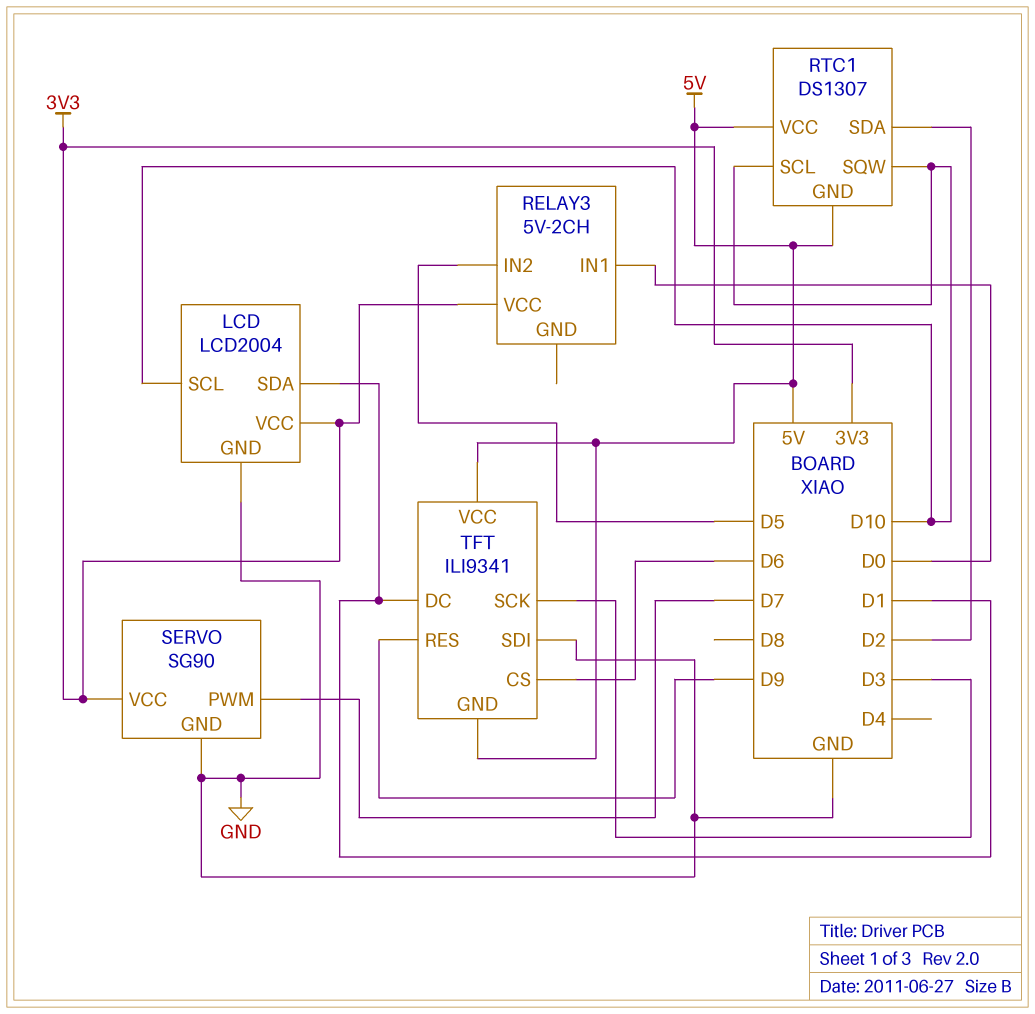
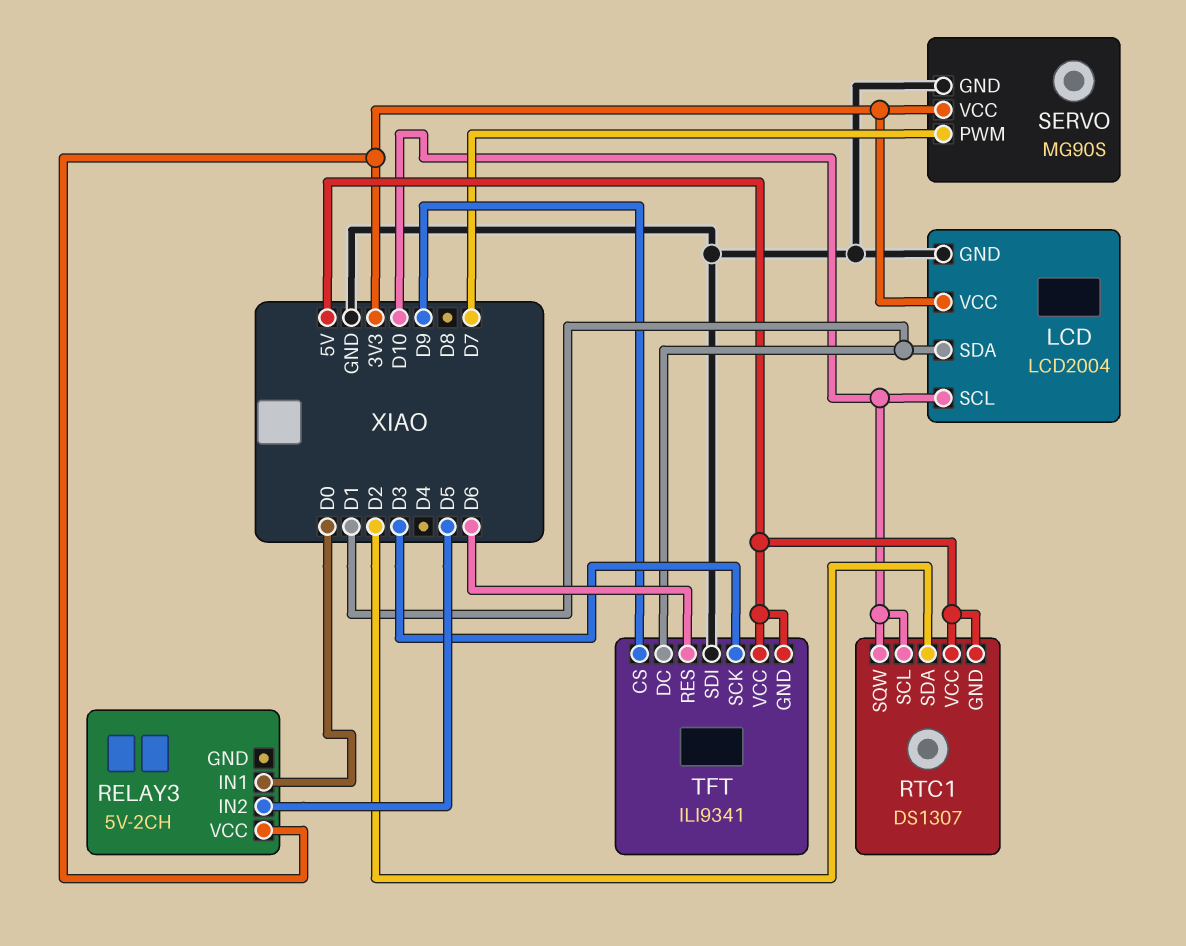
SERVO: SG90 -> MG90S
TFT pin CS: D6 -> D9
TFT pin RES: D9 -> D6

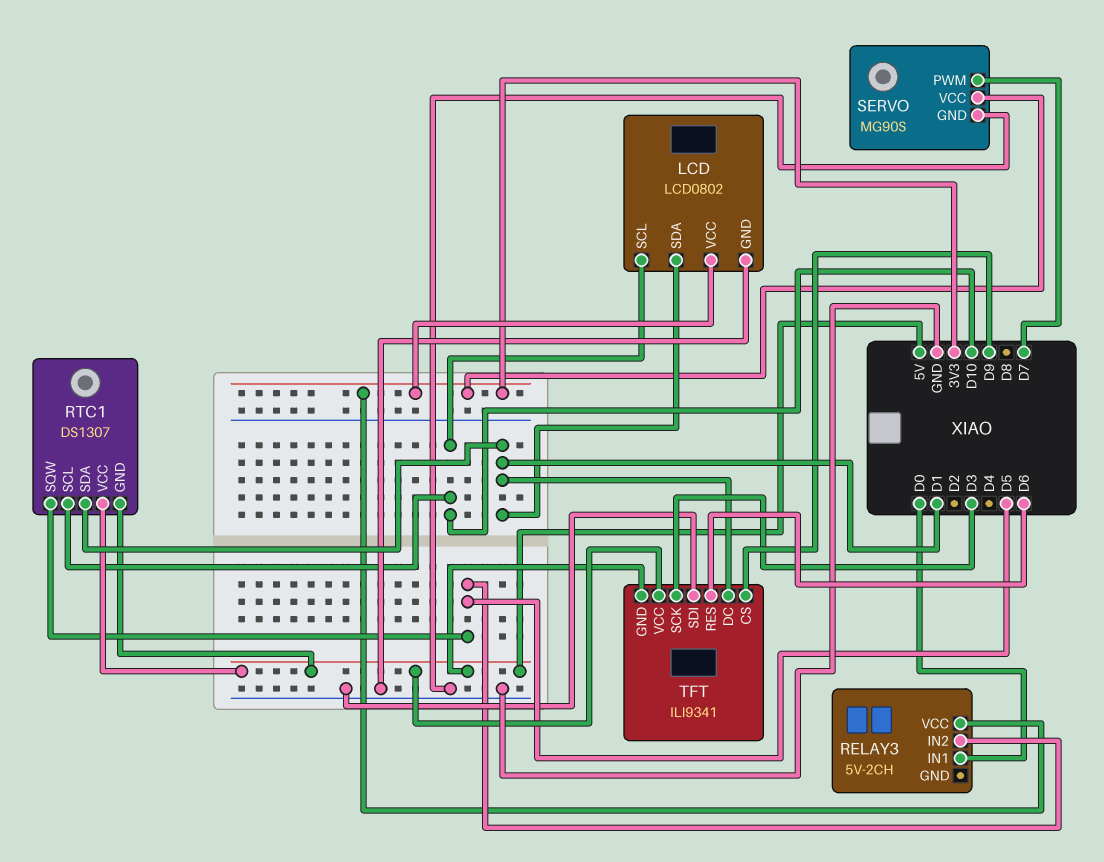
LCD: LCD2004 -> LCD0802
RTC1 pin SDA: D2 -> D1
RTC1 pin SQW: D10 -> D5

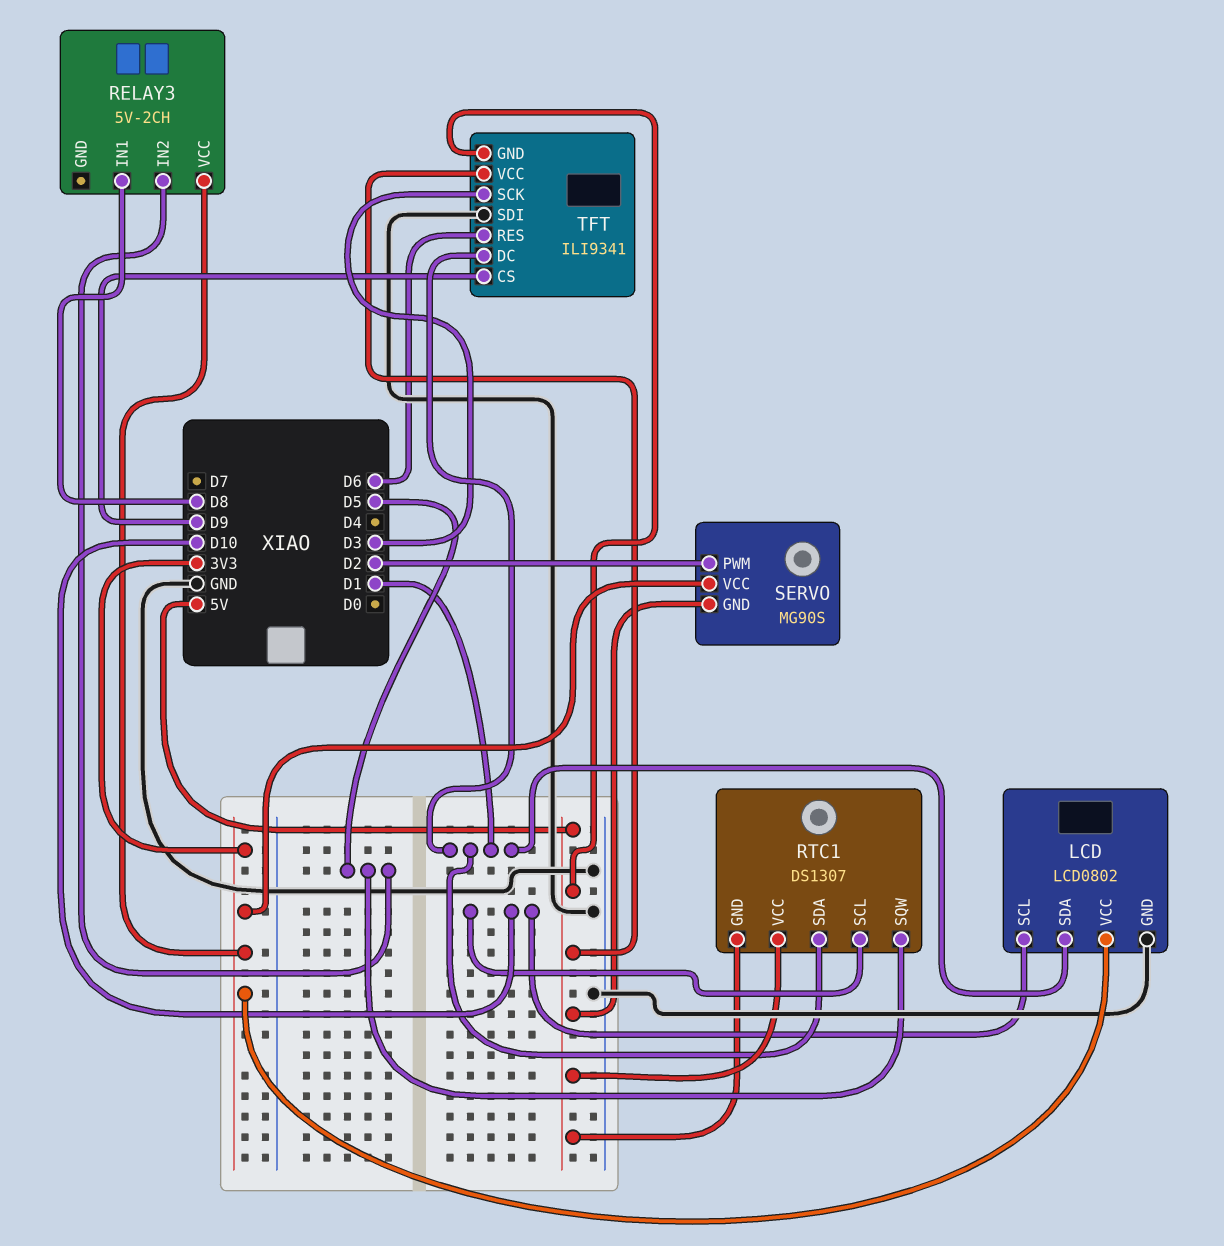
RELAY3 pin IN1: D0 -> D8
SERVO pin GND: GND -> 5V
SERVO pin PWM: D7 -> D2

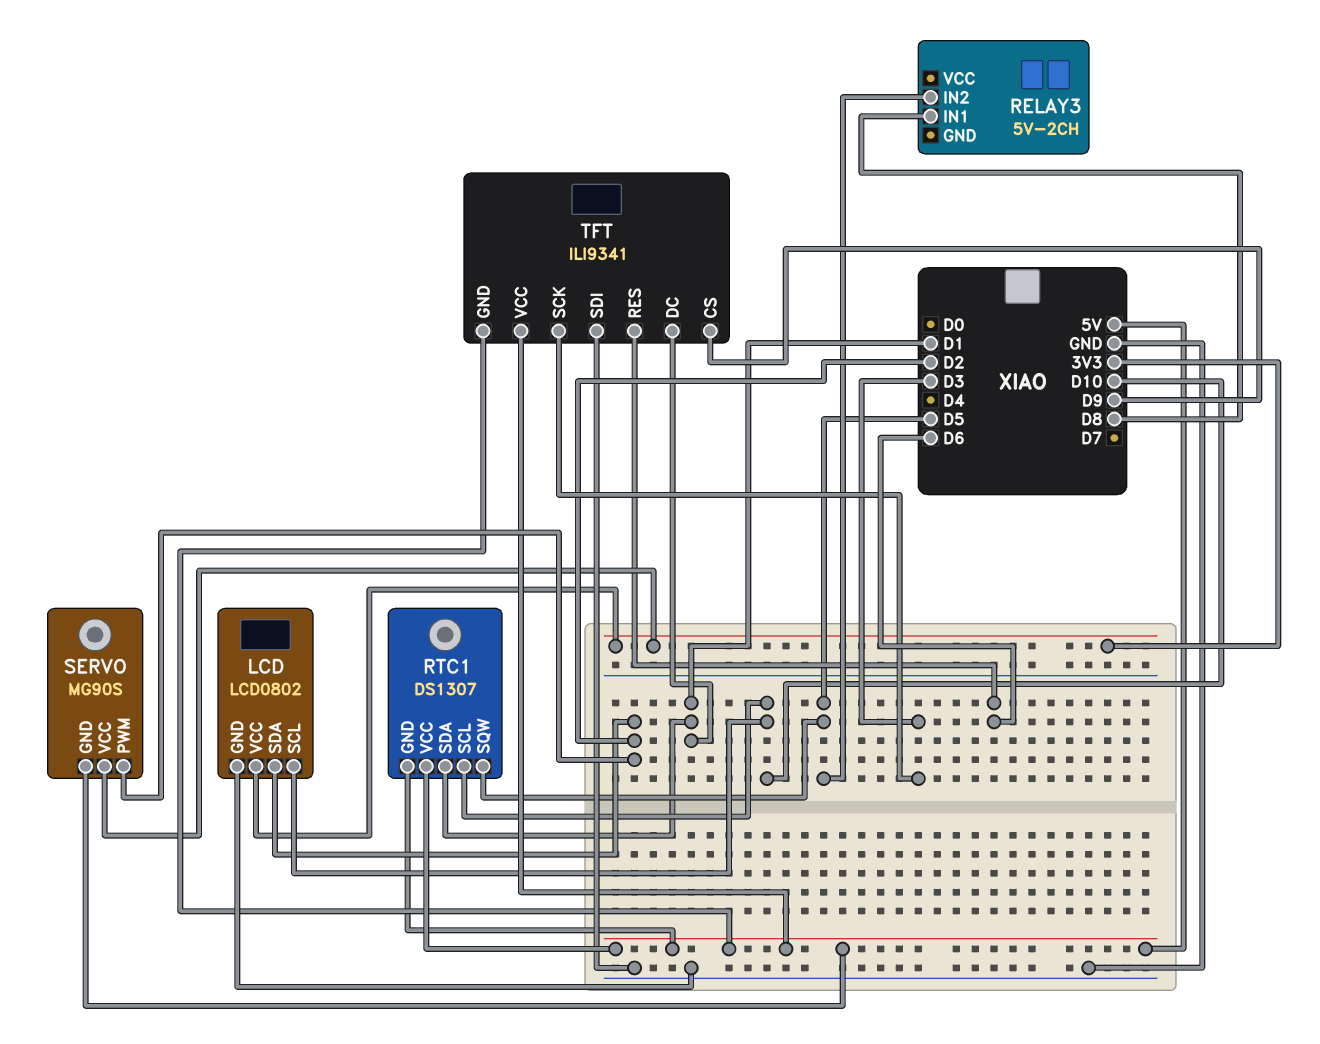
LCD pin SDA: D1 -> D2
RELAY3 pin VCC: 3V3 -> none

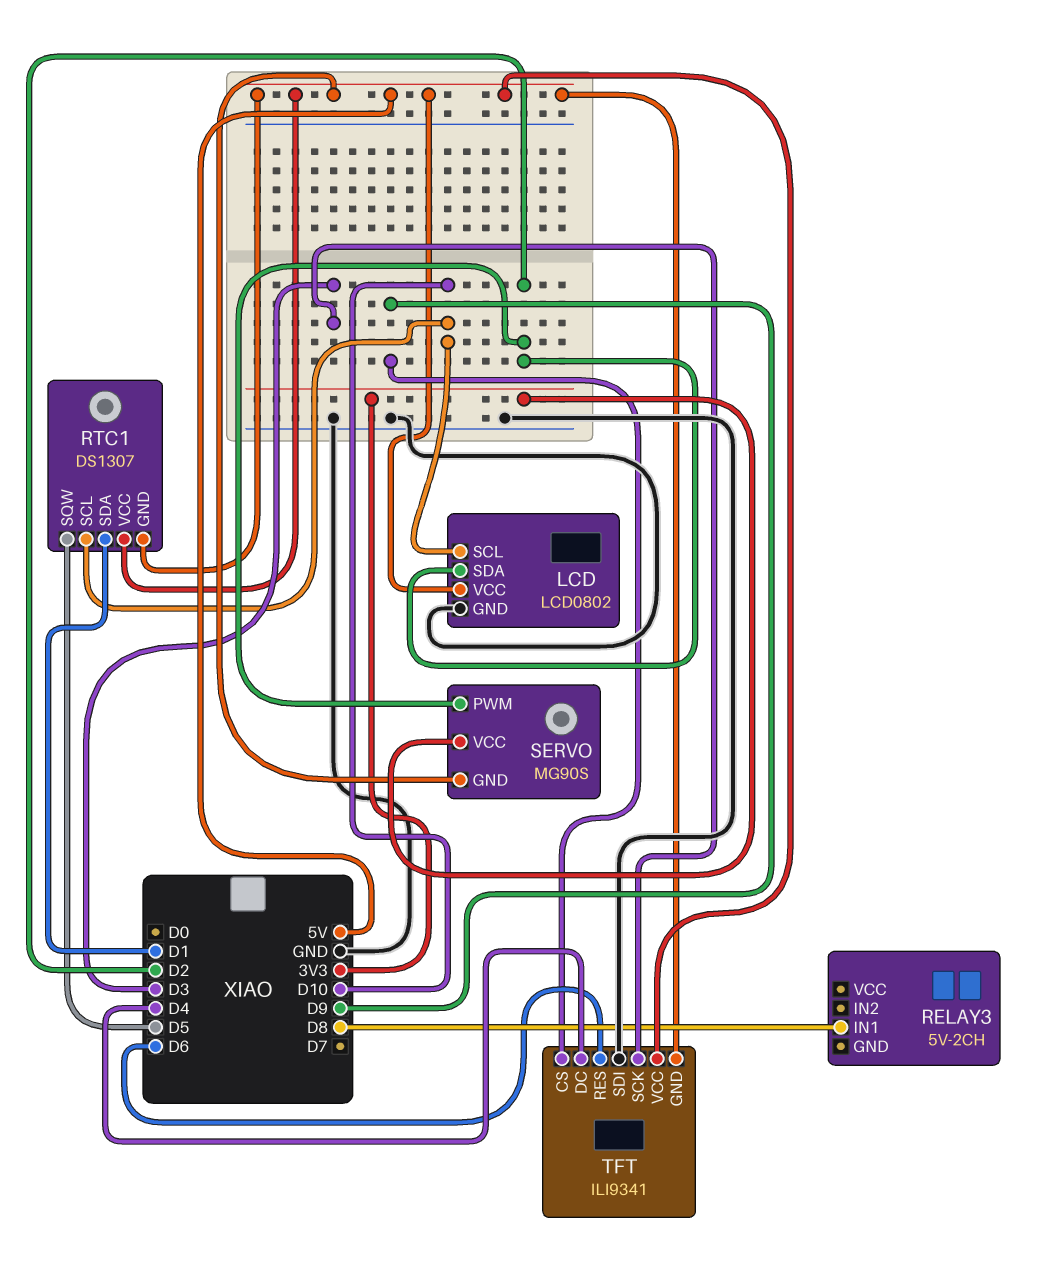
LCD pin VCC: 3V3 -> 5V
RELAY3 pin IN2: D5 -> none
TFT pin DC: D1 -> D4

